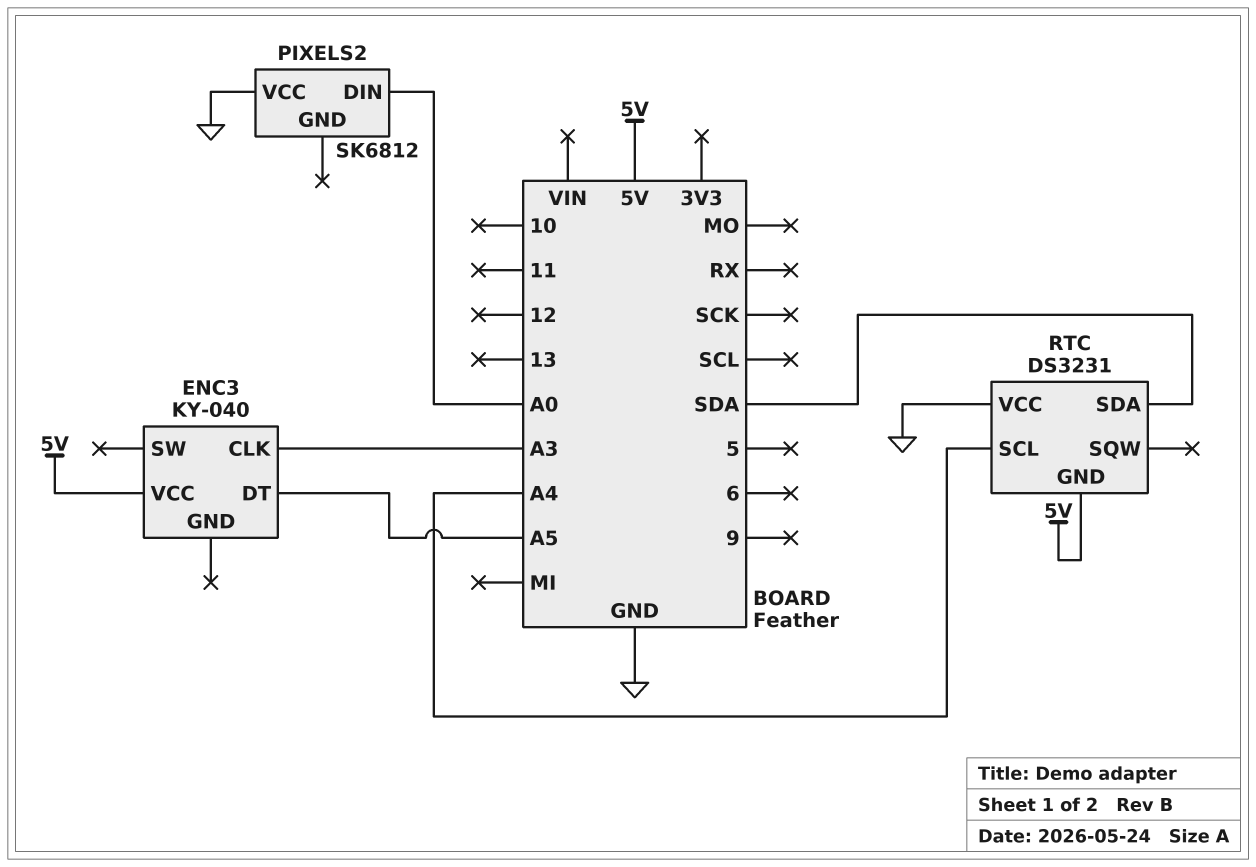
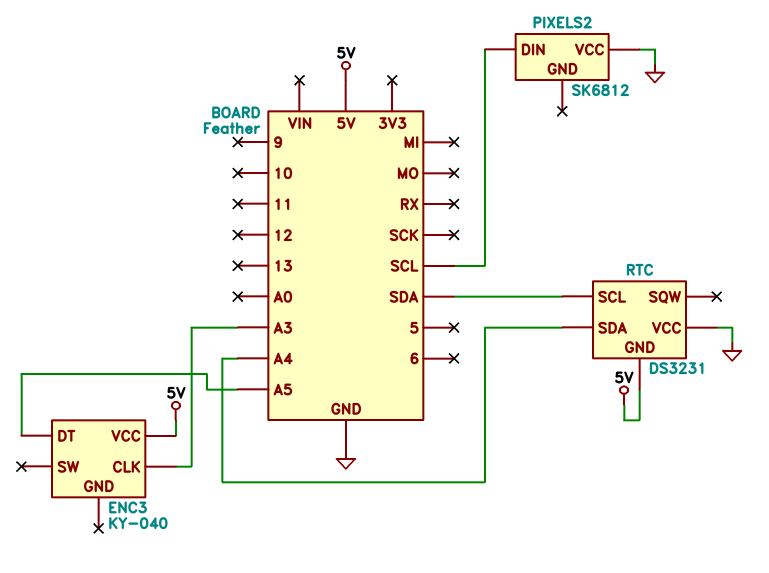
PIXELS2 pin DIN: A0 -> SCL
RTC pin SCL: A4 -> SDA
RTC pin SDA: SDA -> A4

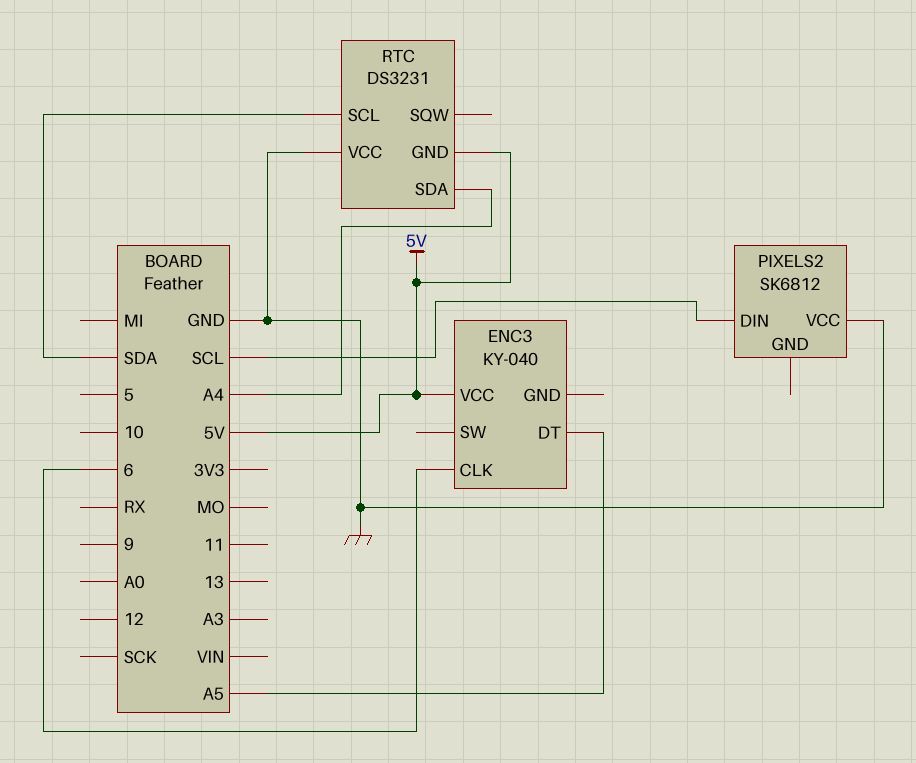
ENC3 pin CLK: A3 -> 6

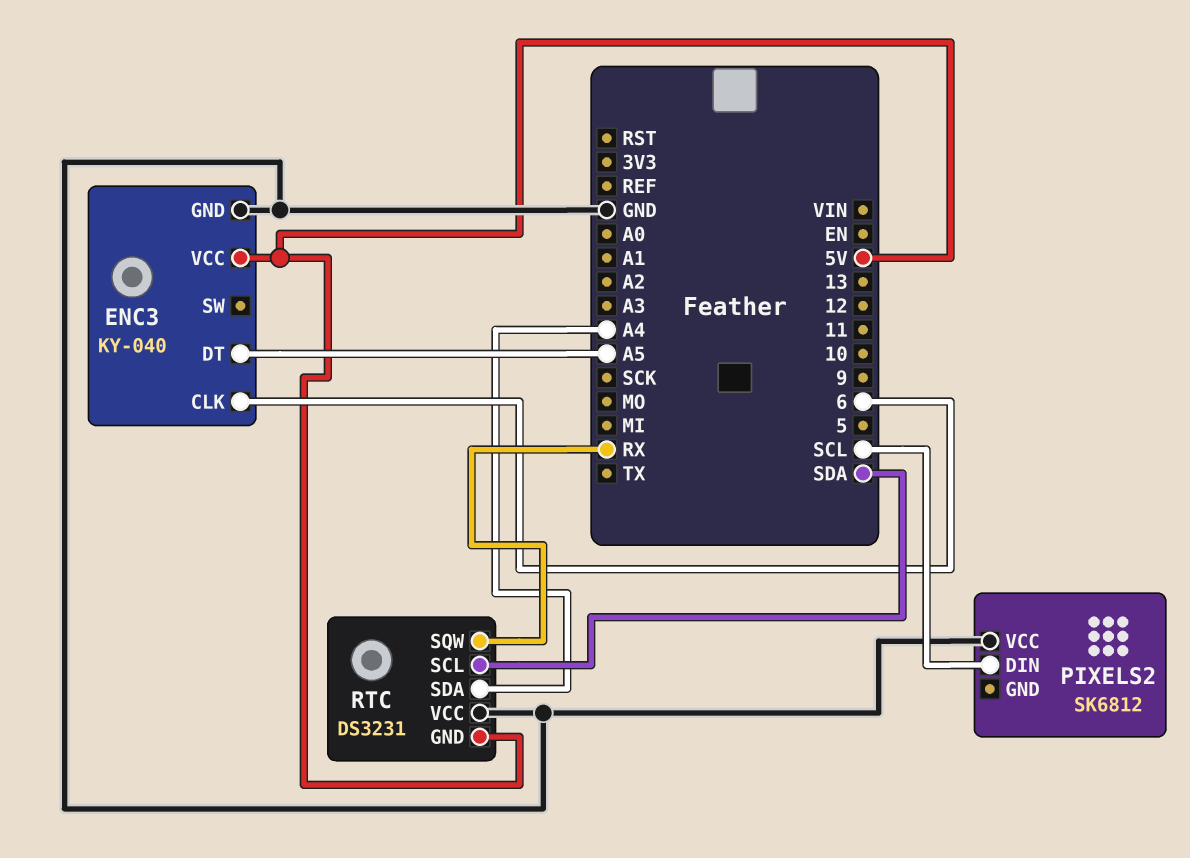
ENC3 pin GND: none -> GND
RTC pin SQW: none -> RX

